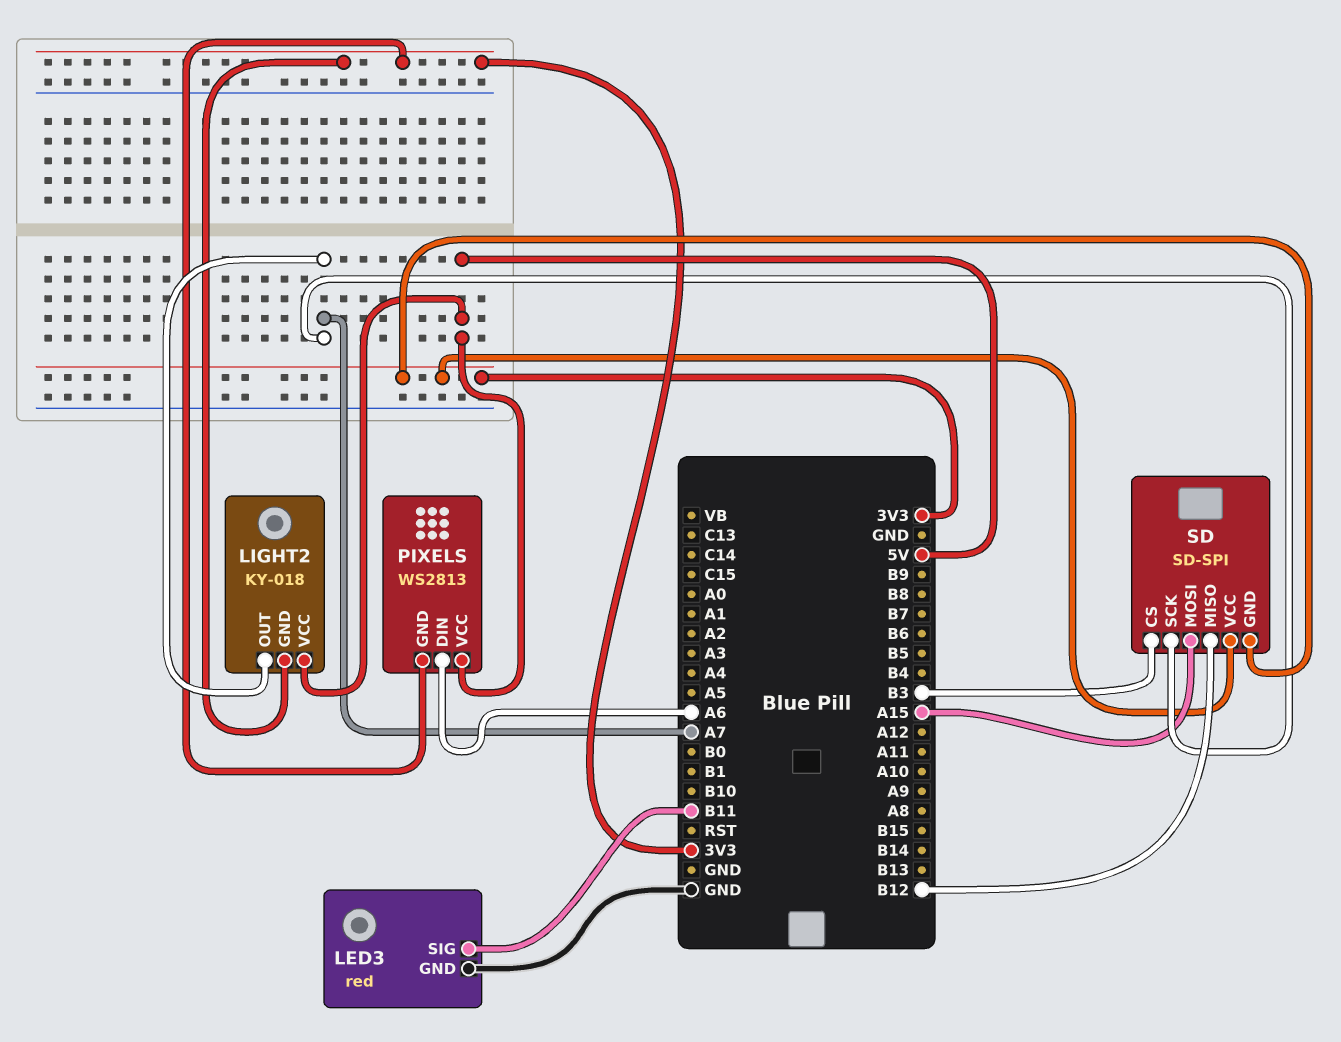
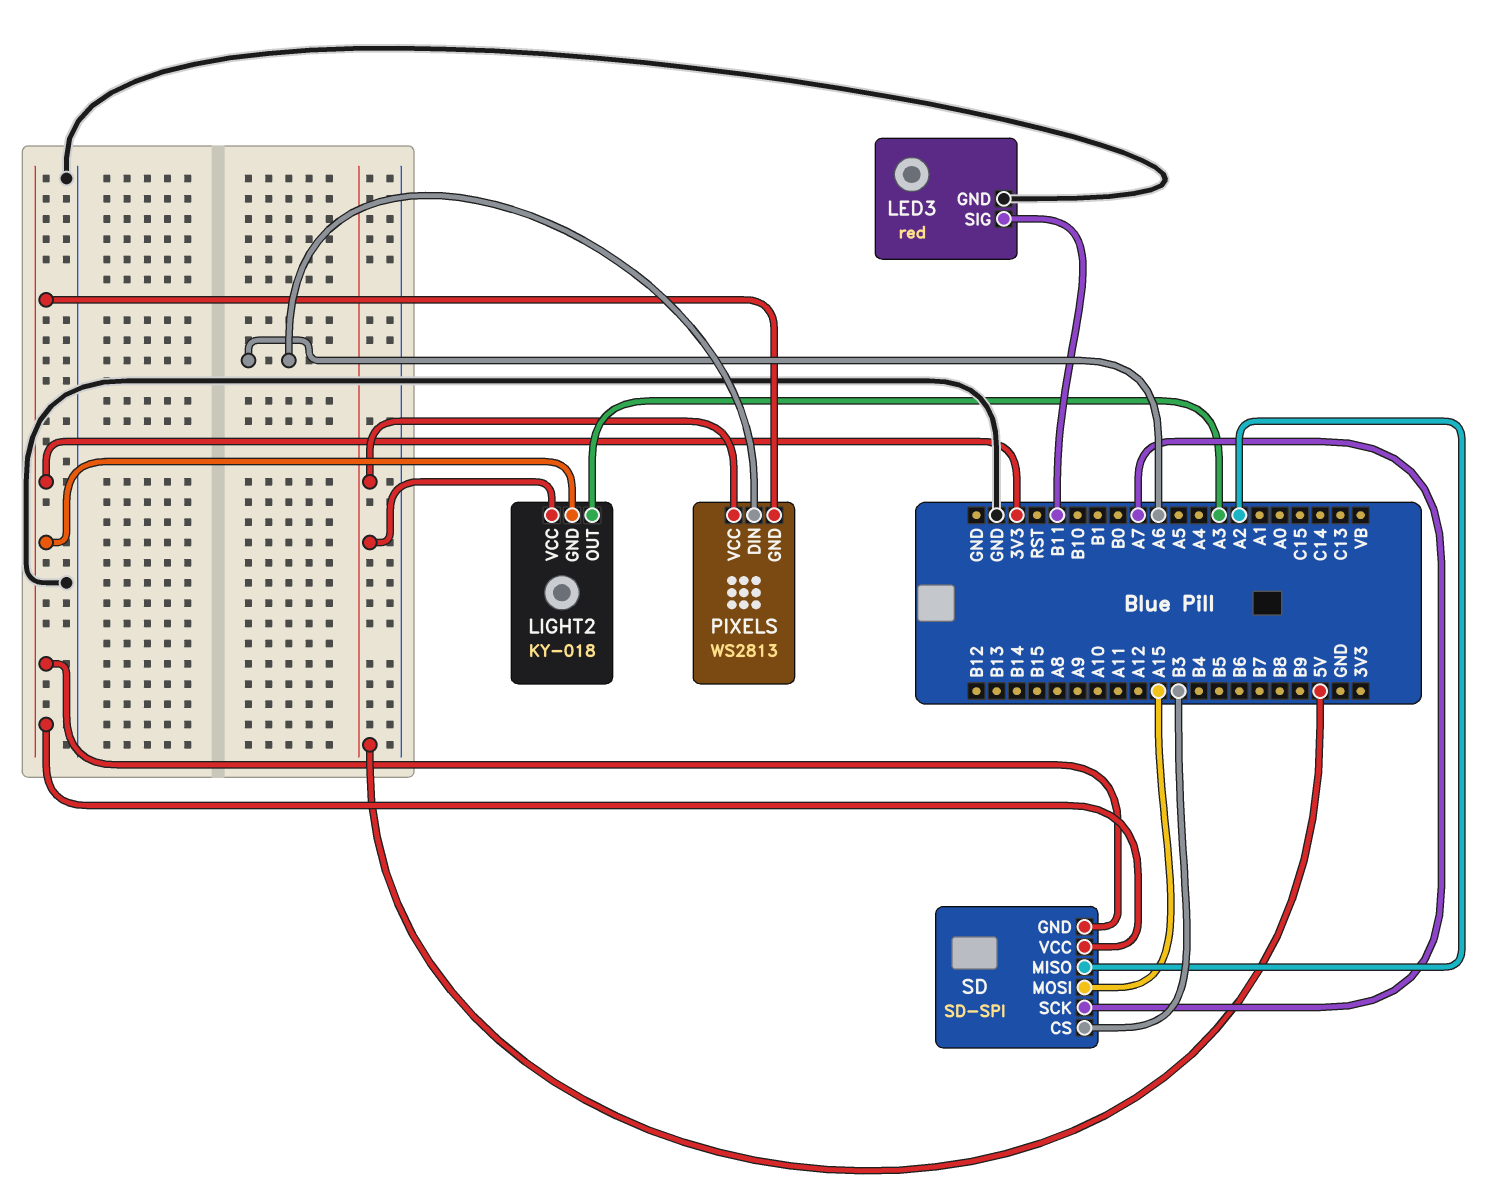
LIGHT2 pin OUT: A7 -> A3
SD pin MISO: B12 -> A2

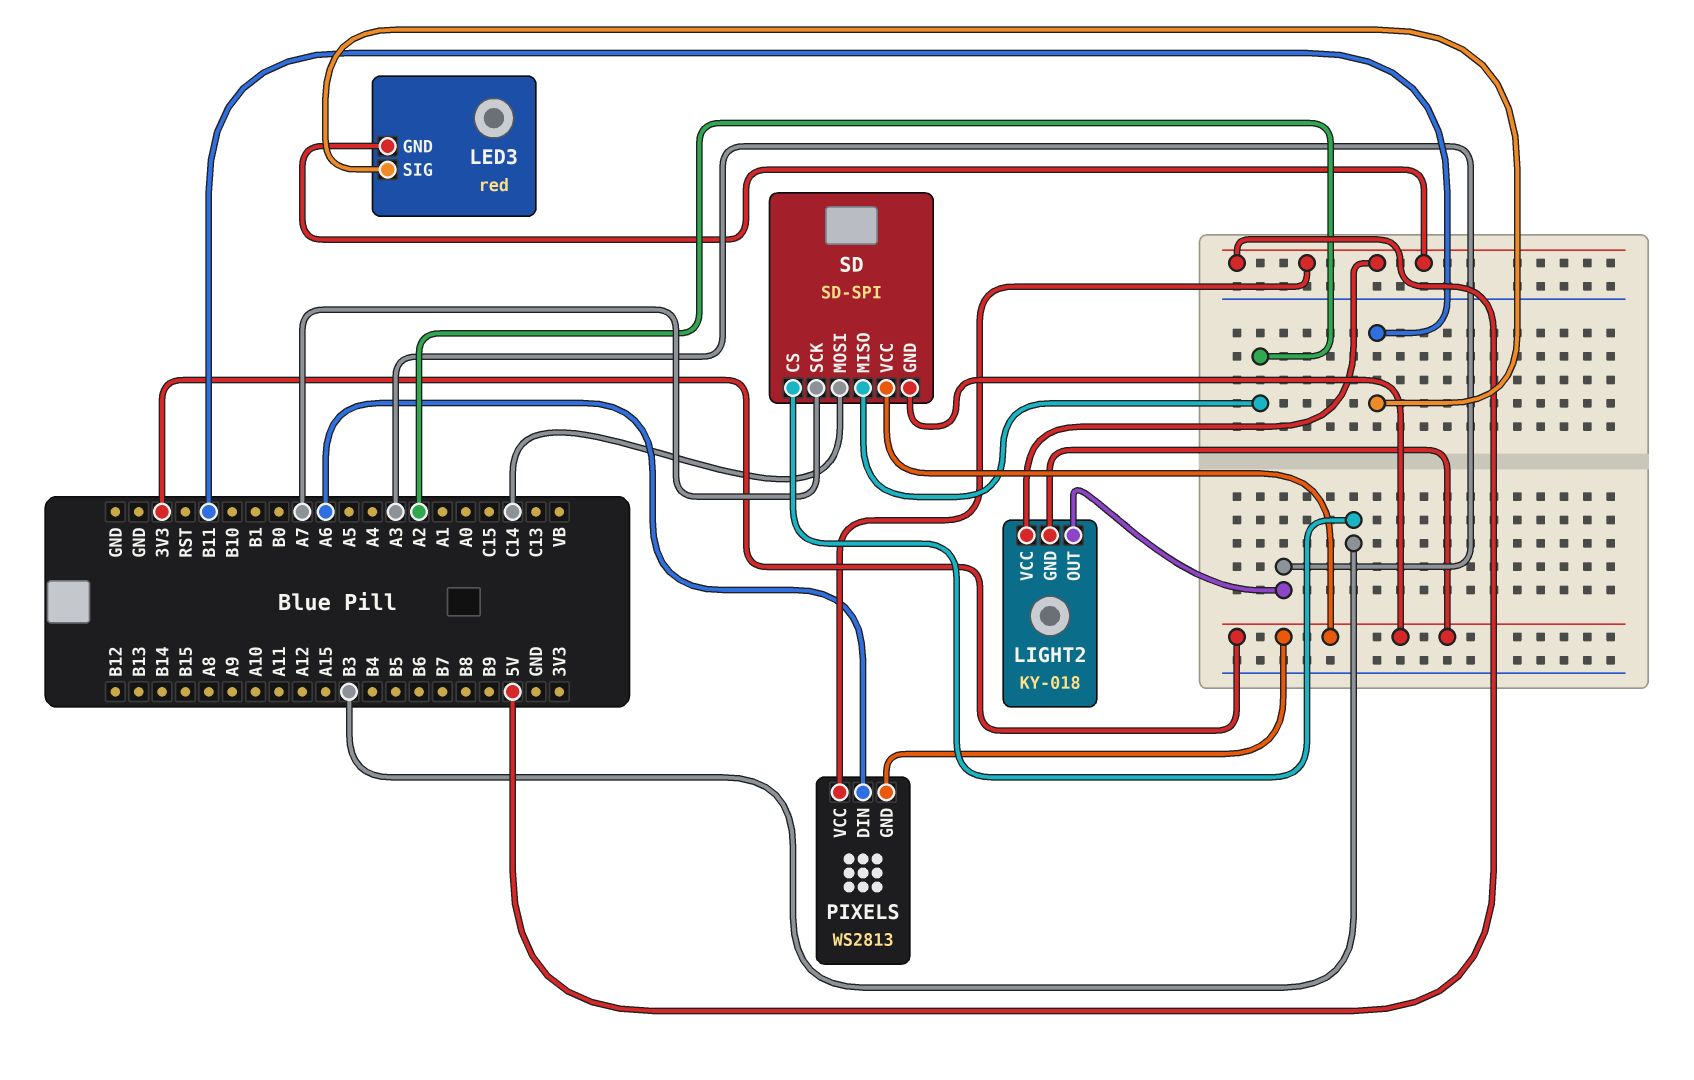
LED3 pin GND: GND -> 5V
SD pin MOSI: A15 -> C14

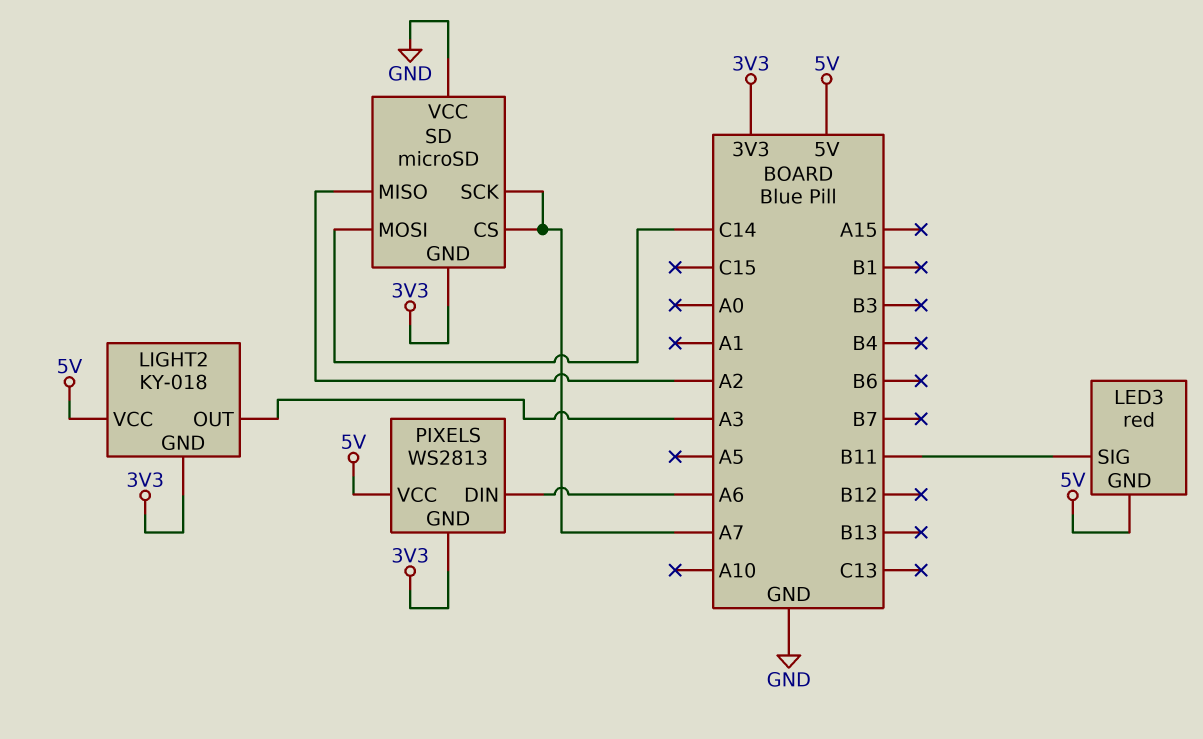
SD: SD-SPI -> microSD
SD pin CS: B3 -> A7
SD pin VCC: 3V3 -> GND

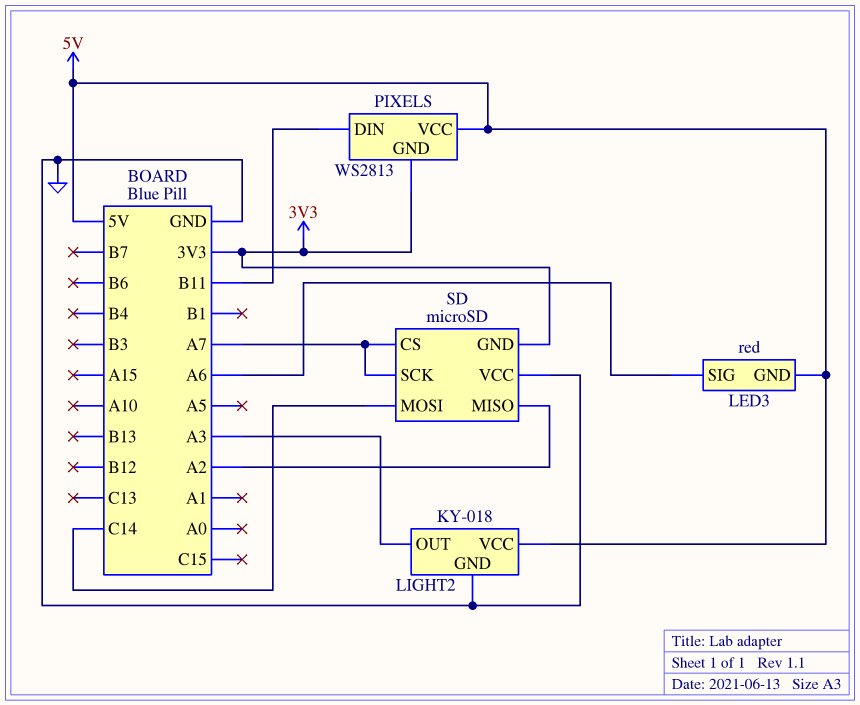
LED3 pin SIG: B11 -> A6
LIGHT2 pin GND: 3V3 -> GND
PIXELS pin DIN: A6 -> B11

